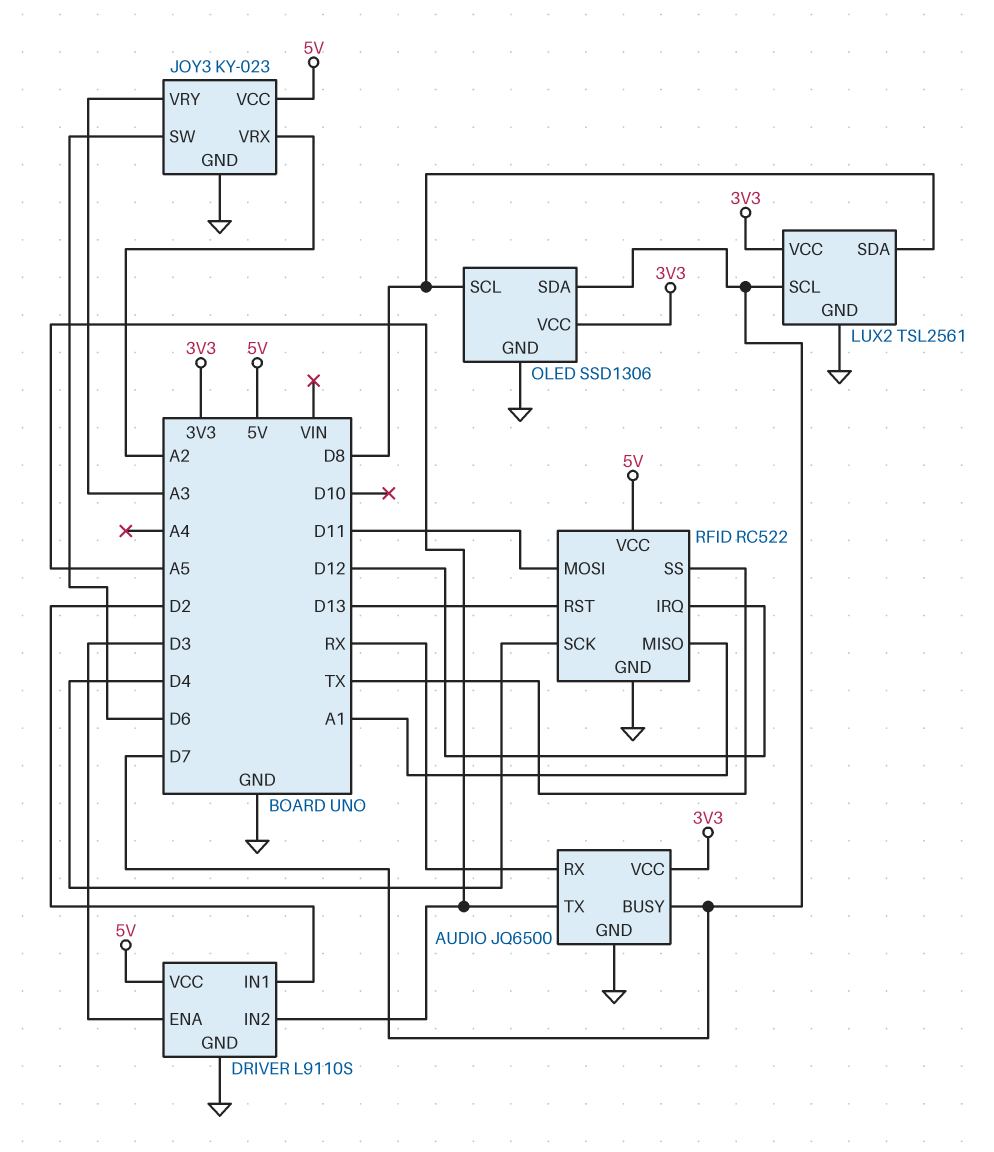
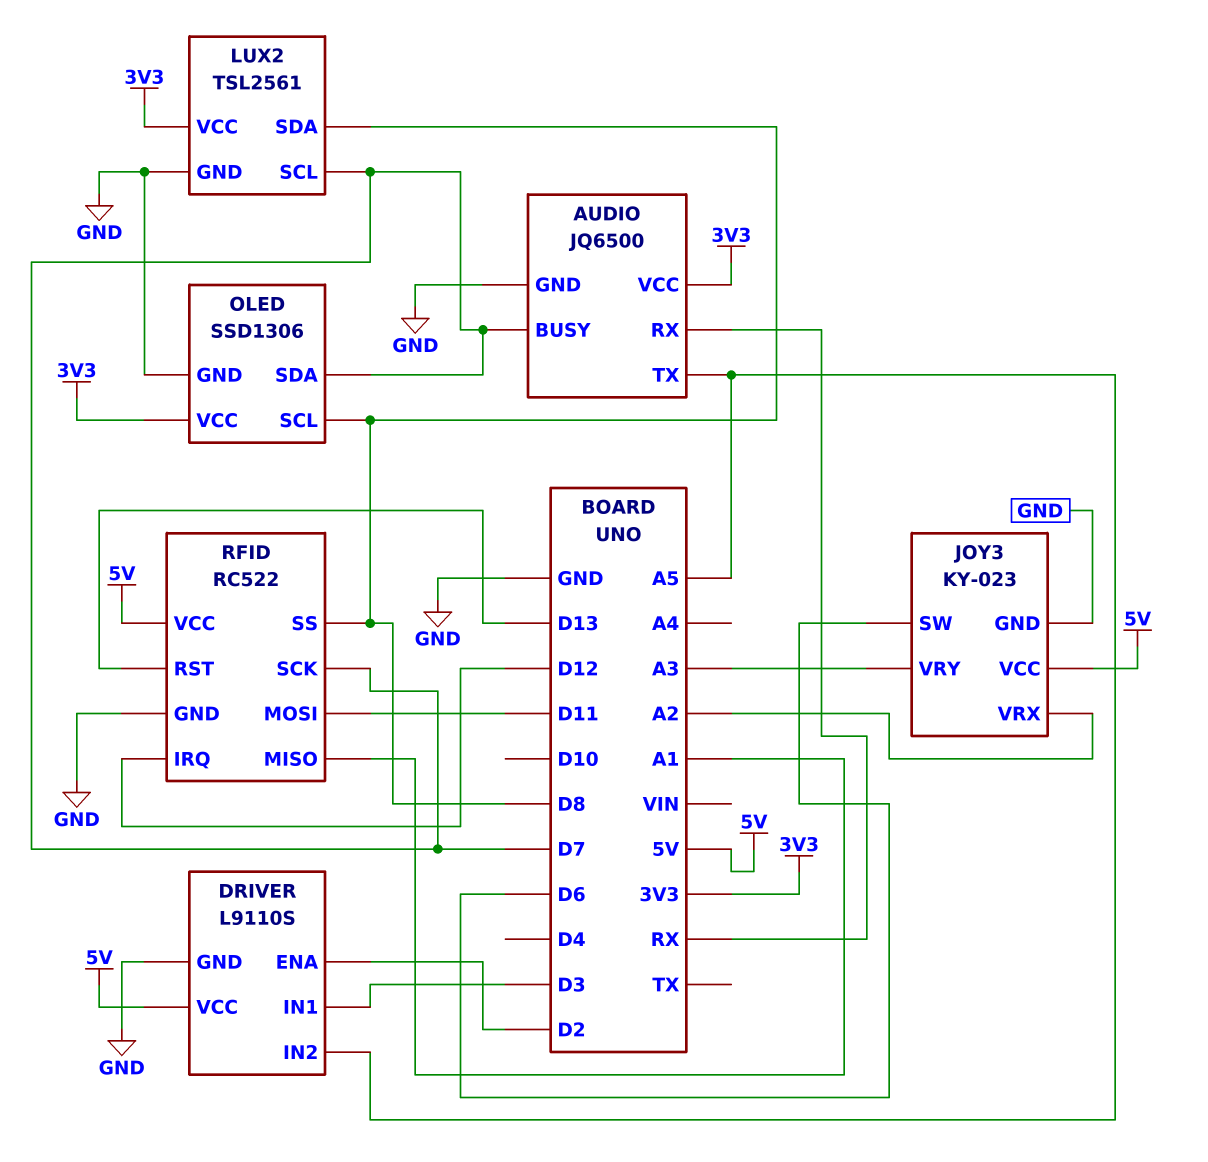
DRIVER pin ENA: D3 -> D2
DRIVER pin IN1: D2 -> D3
RFID pin SCK: D4 -> D7
RFID pin SS: TX -> D8

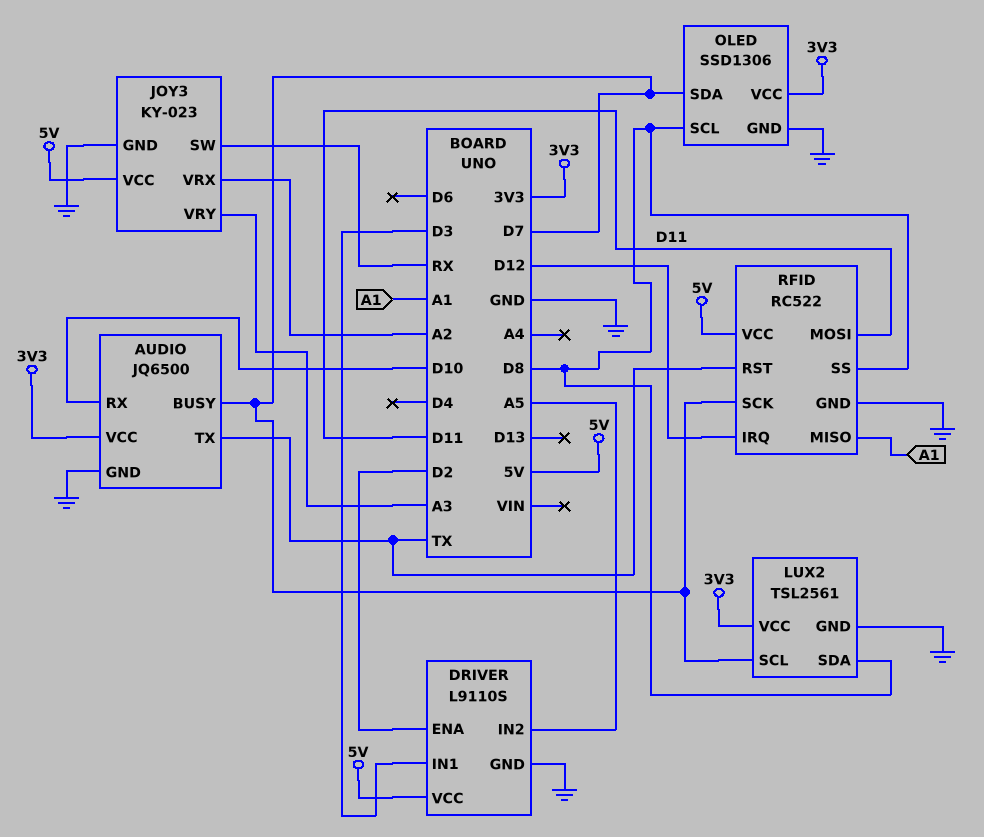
AUDIO pin RX: RX -> D10
AUDIO pin TX: A5 -> TX
JOY3 pin SW: D6 -> RX
RFID pin RST: D13 -> TX

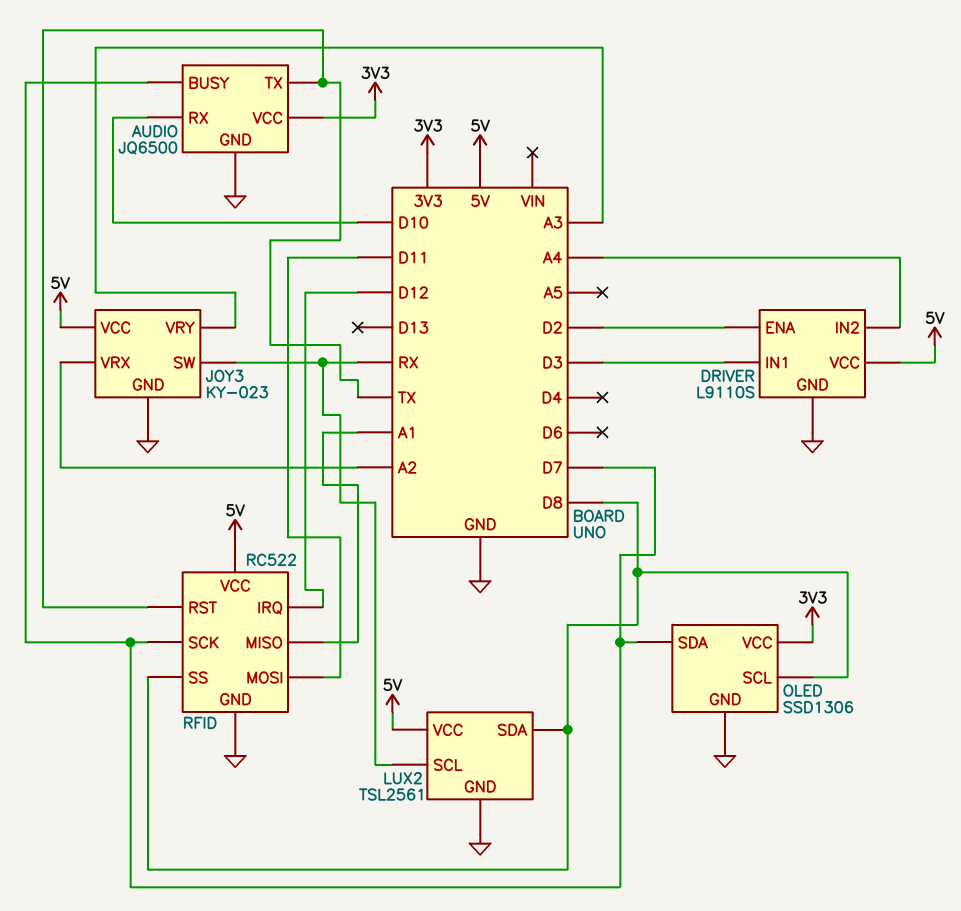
DRIVER pin IN2: A5 -> A4
LUX2 pin SCL: D7 -> RX
LUX2 pin VCC: 3V3 -> 5V

